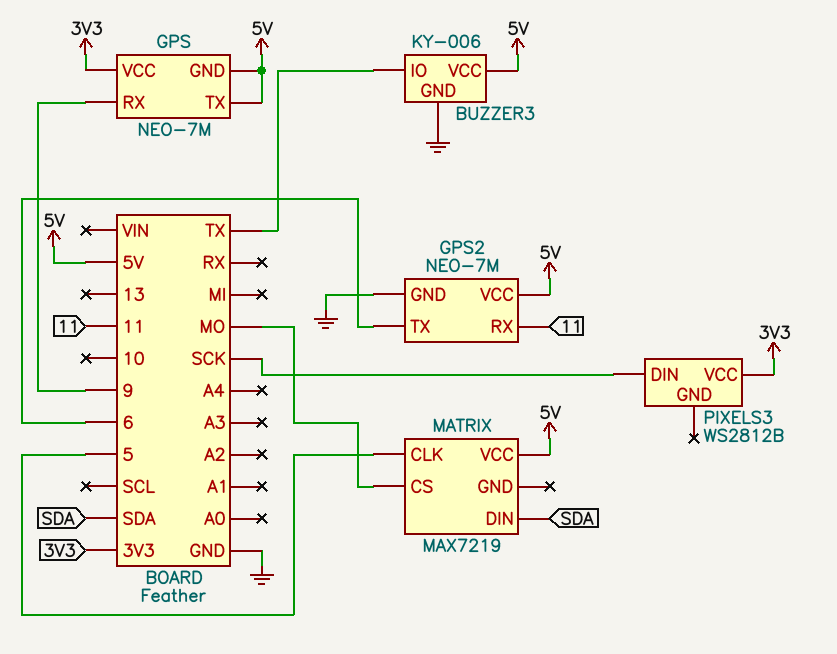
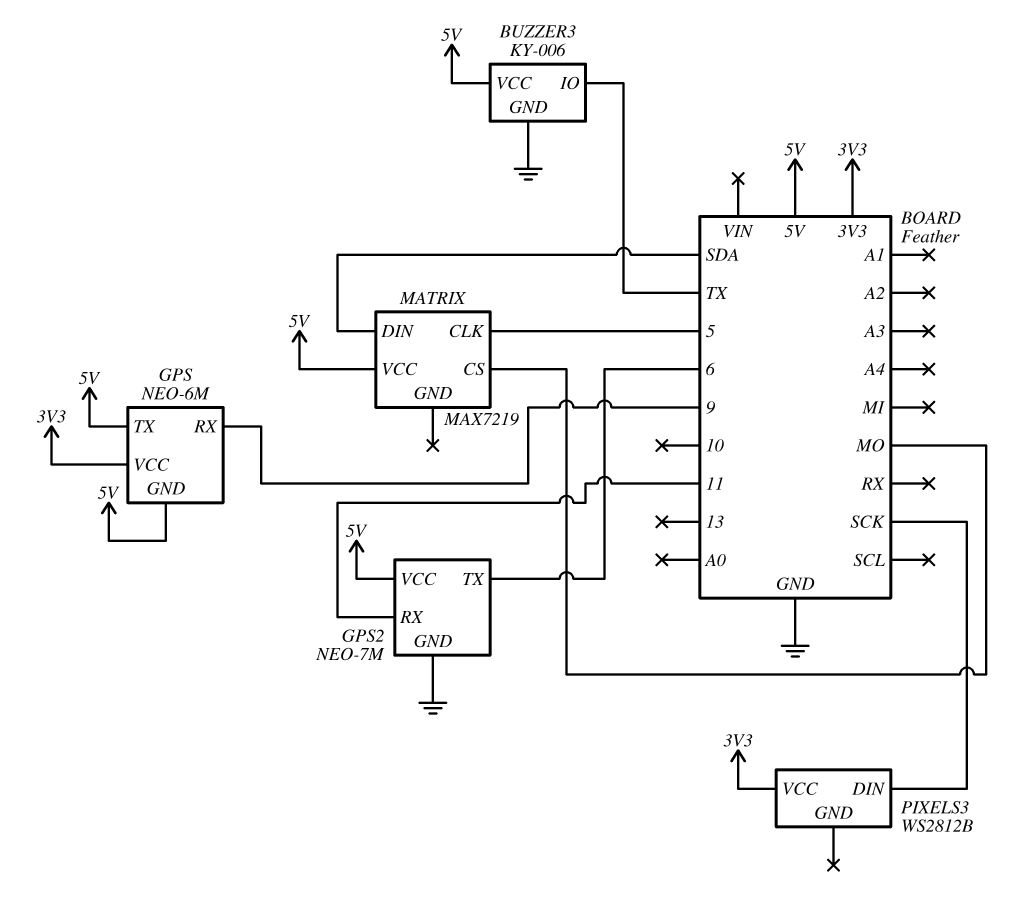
GPS: NEO-7M -> NEO-6M

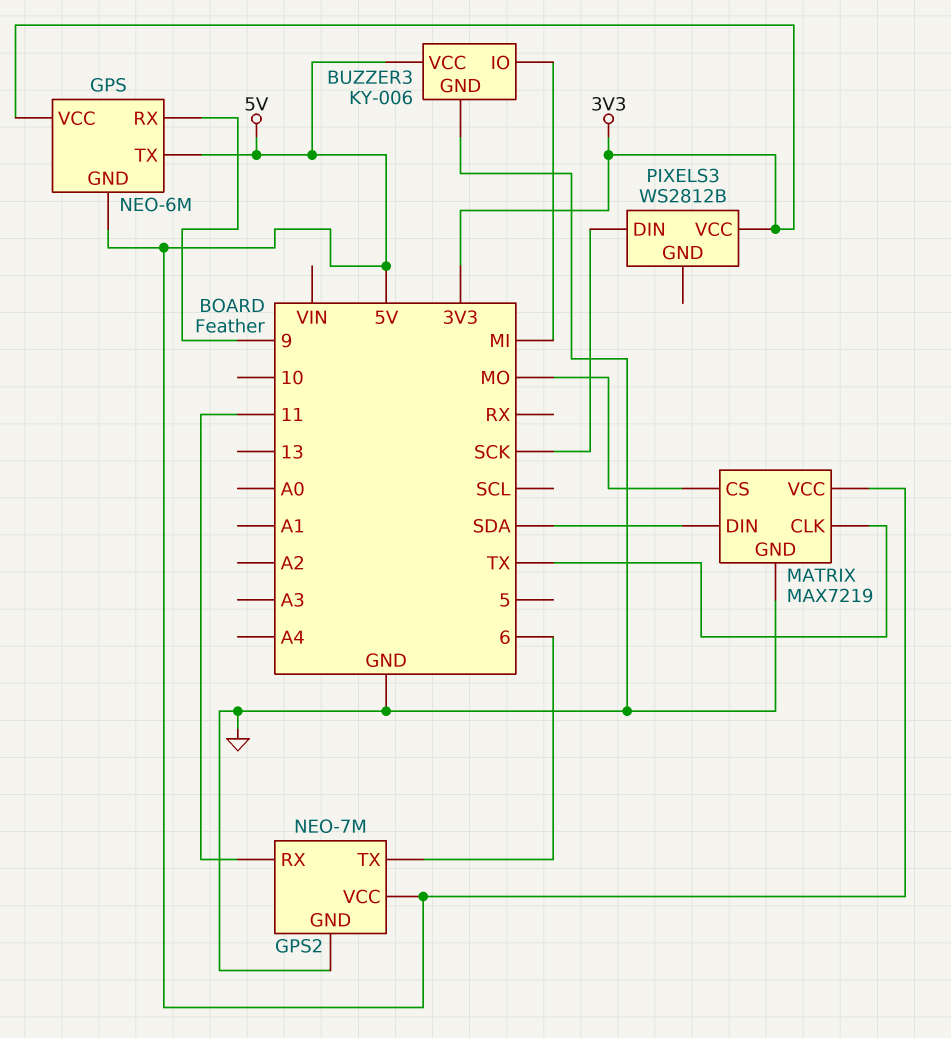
BUZZER3 pin IO: TX -> MI
MATRIX pin CLK: 5 -> TX
MATRIX pin GND: none -> GND

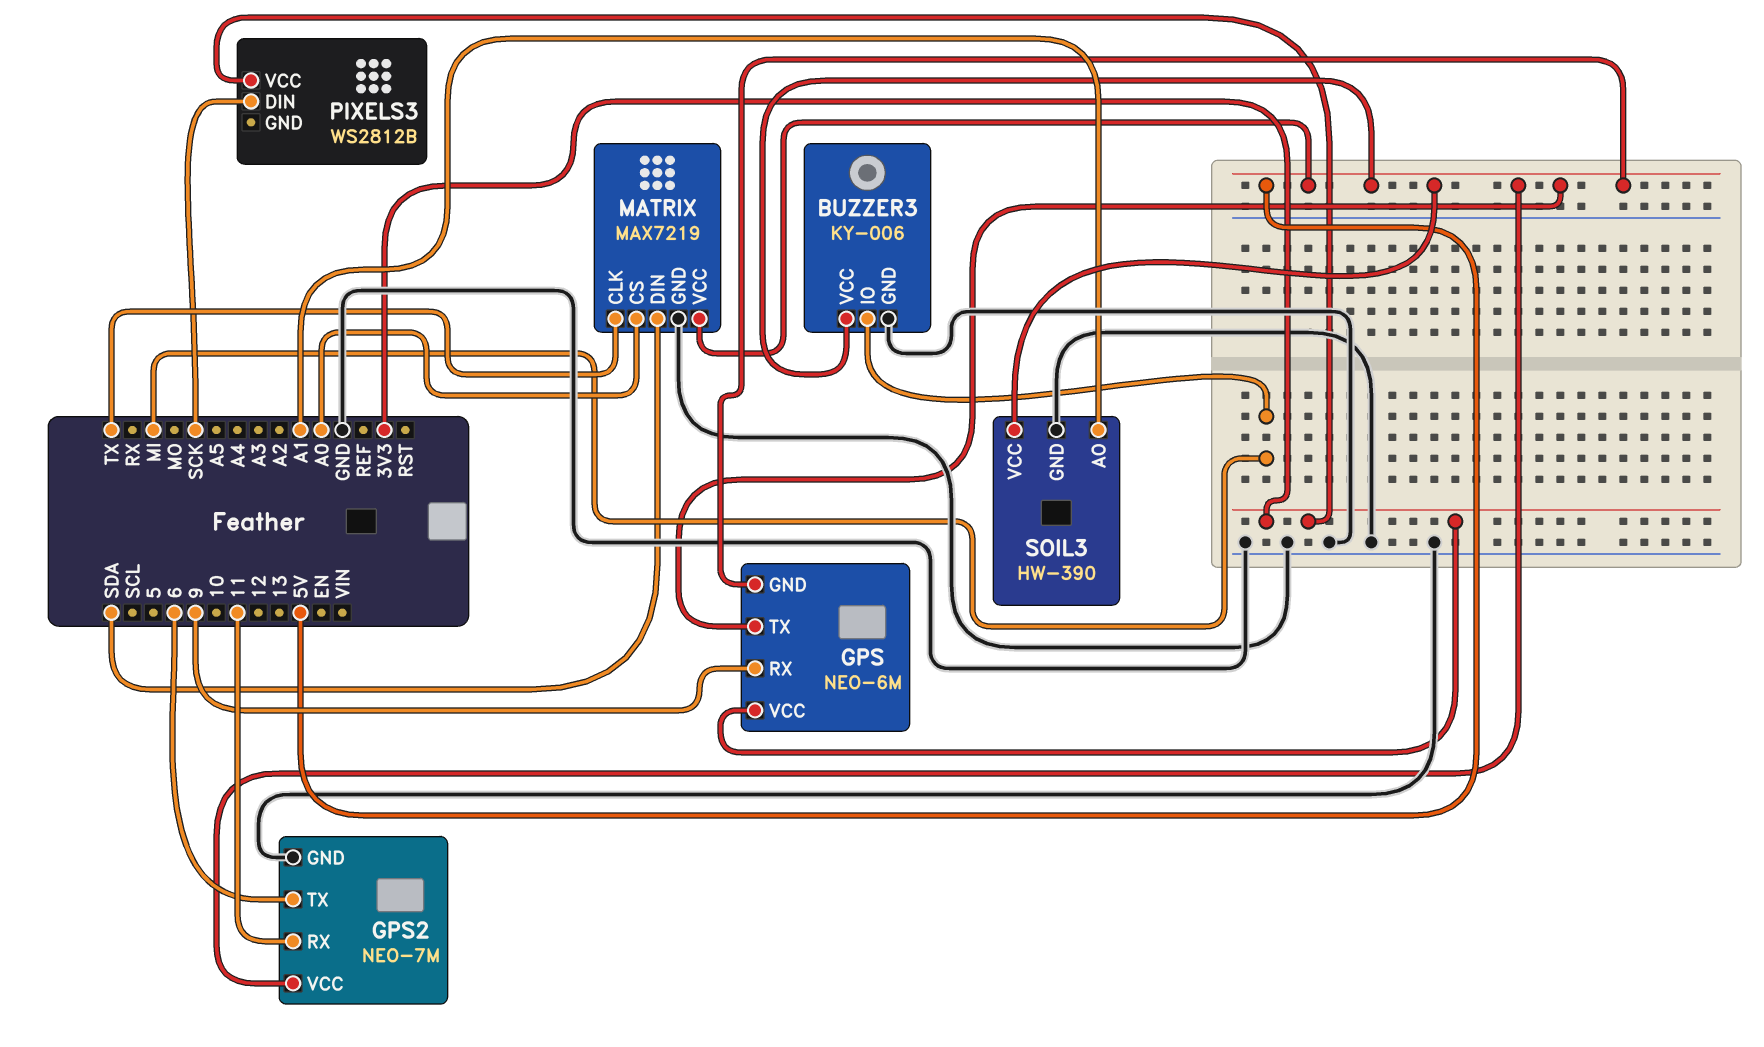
MATRIX pin CS: MO -> A0
SOIL3: none -> HW-390
SOIL3 pin AO: none -> A1
SOIL3 pin GND: none -> GND
SOIL3 pin VCC: none -> 5V

